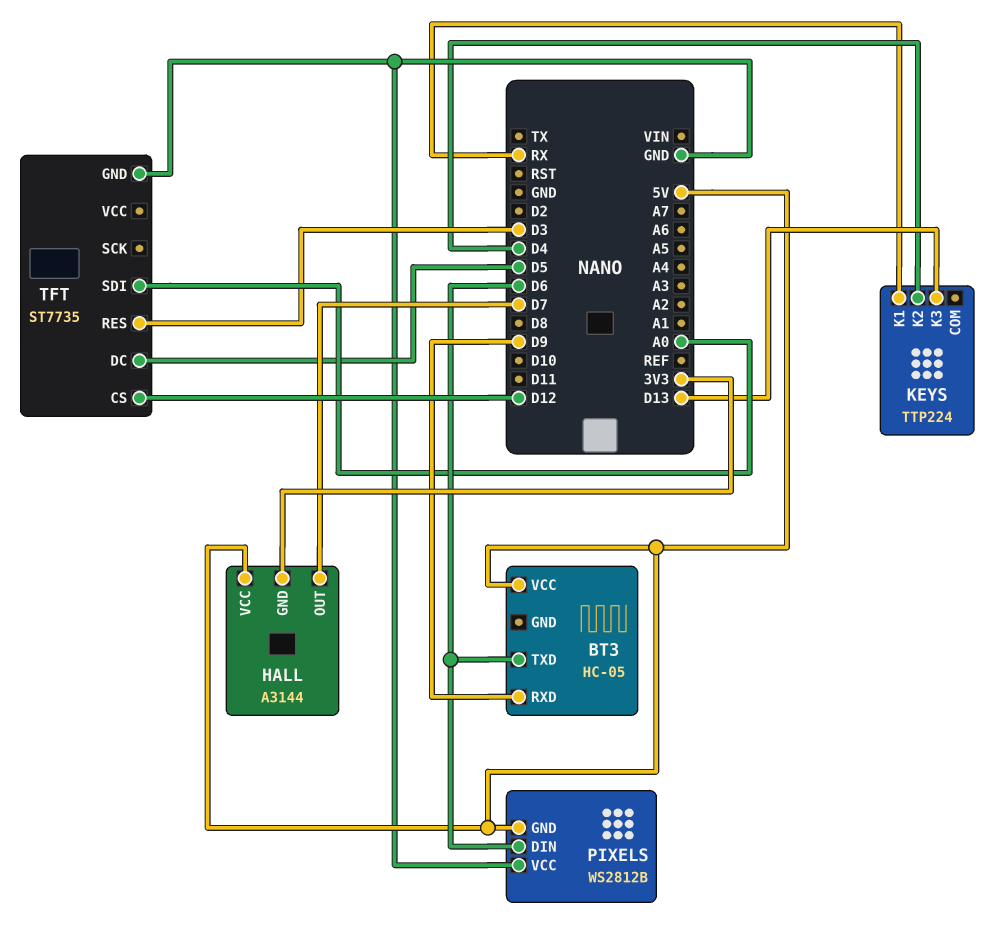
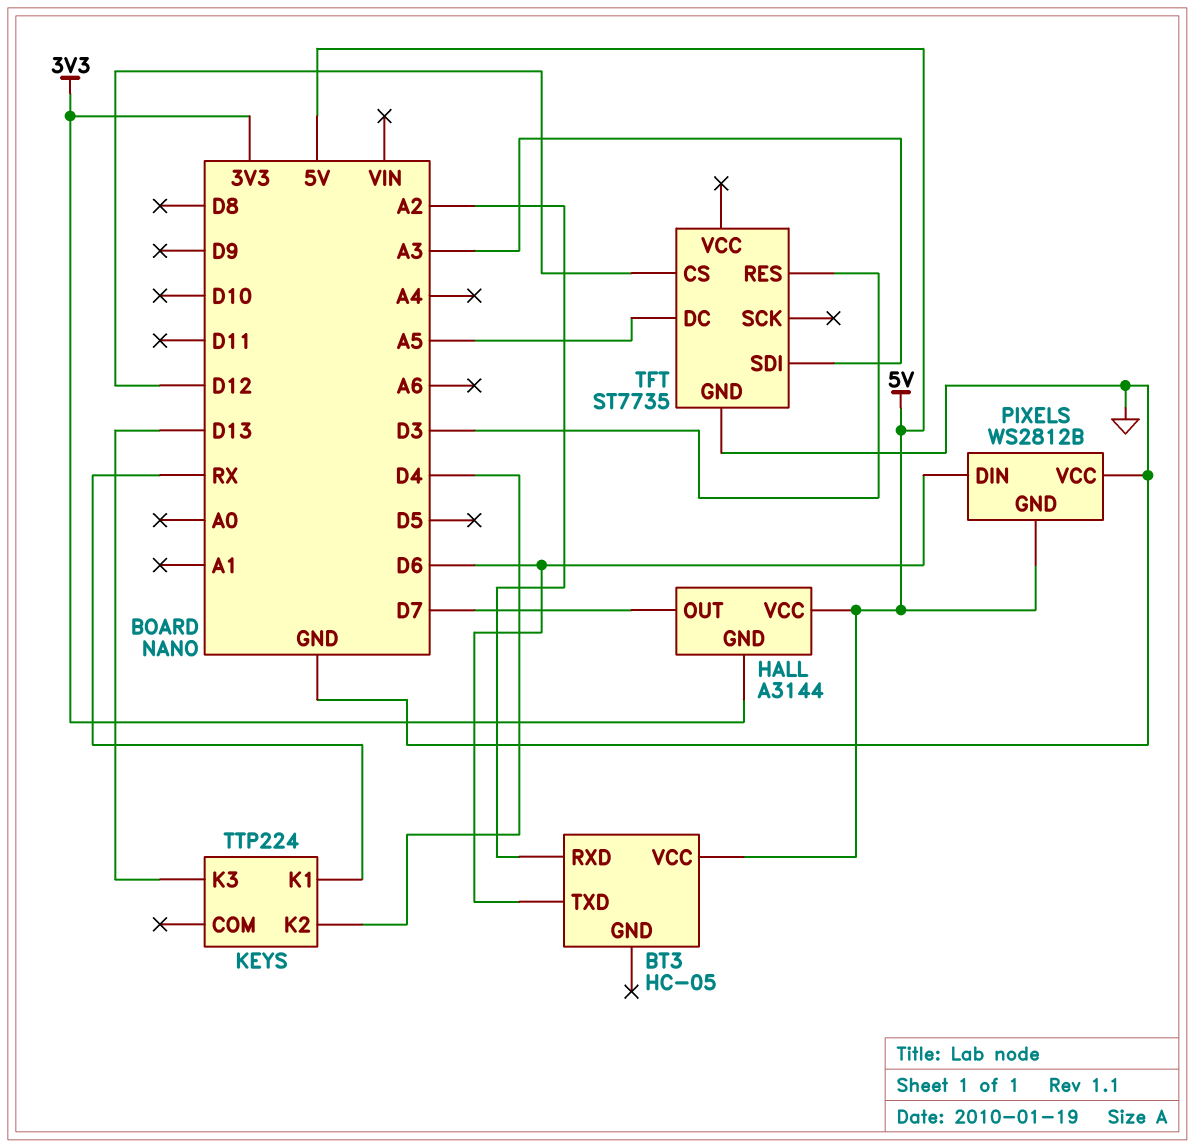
BT3 pin RXD: D9 -> A2
TFT pin DC: D5 -> A5
TFT pin SDI: A0 -> A3

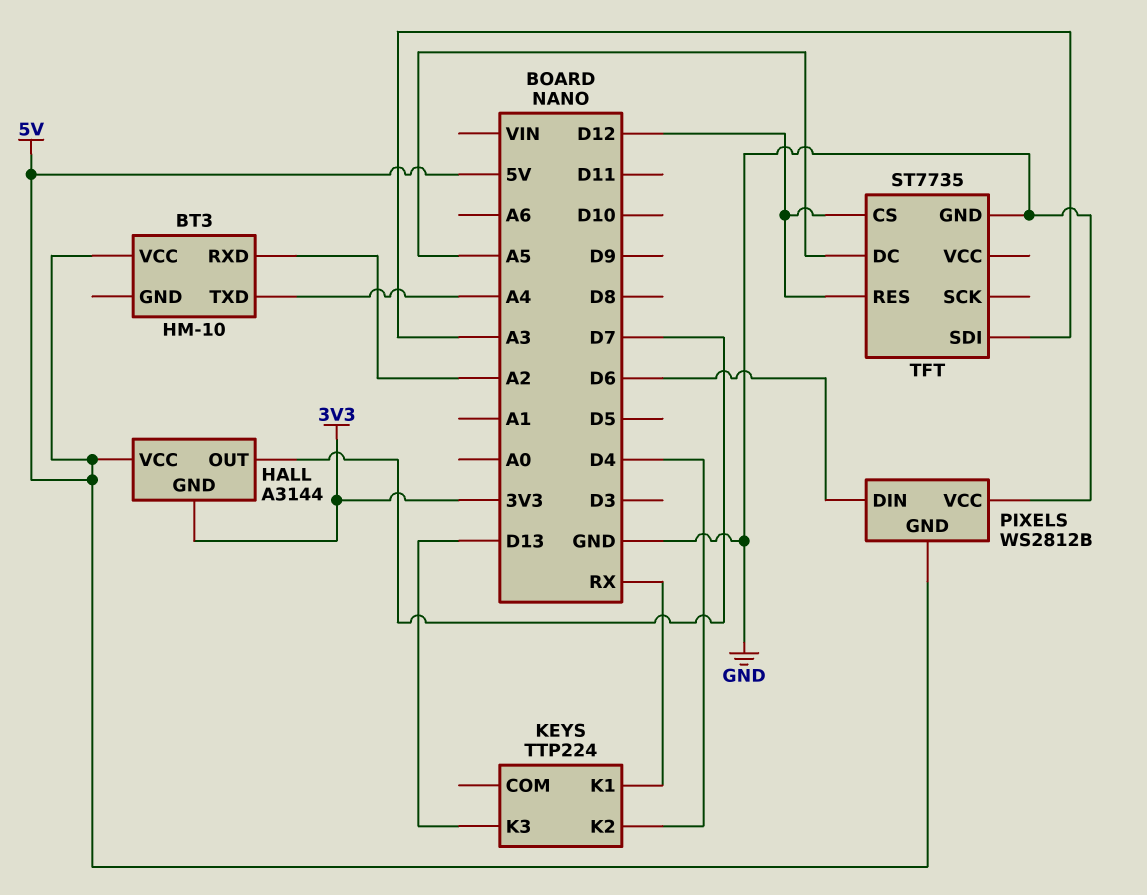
BT3: HC-05 -> HM-10
BT3 pin TXD: D6 -> A4
TFT pin RES: D3 -> D12

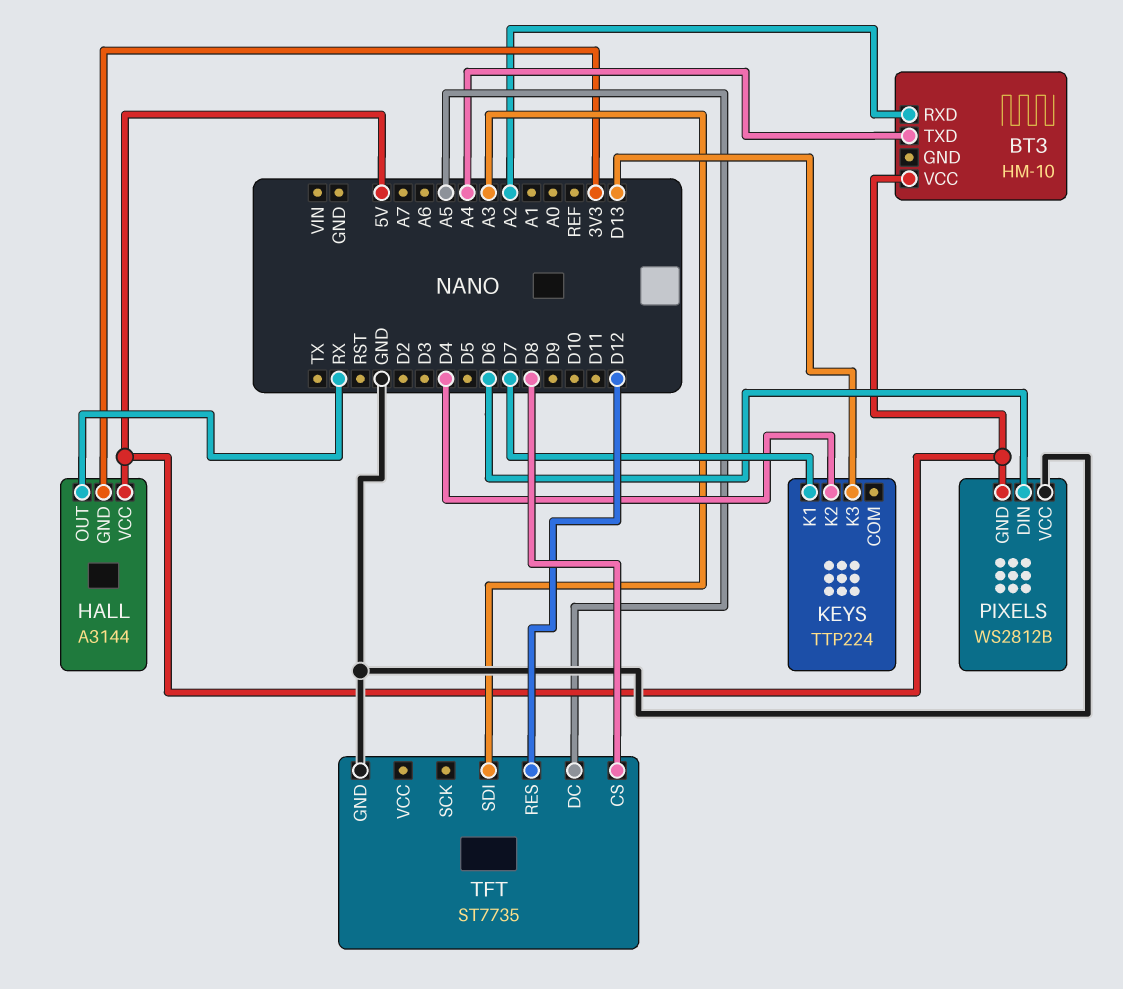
HALL pin OUT: D7 -> RX
KEYS pin K1: RX -> D7
TFT pin CS: D12 -> D8

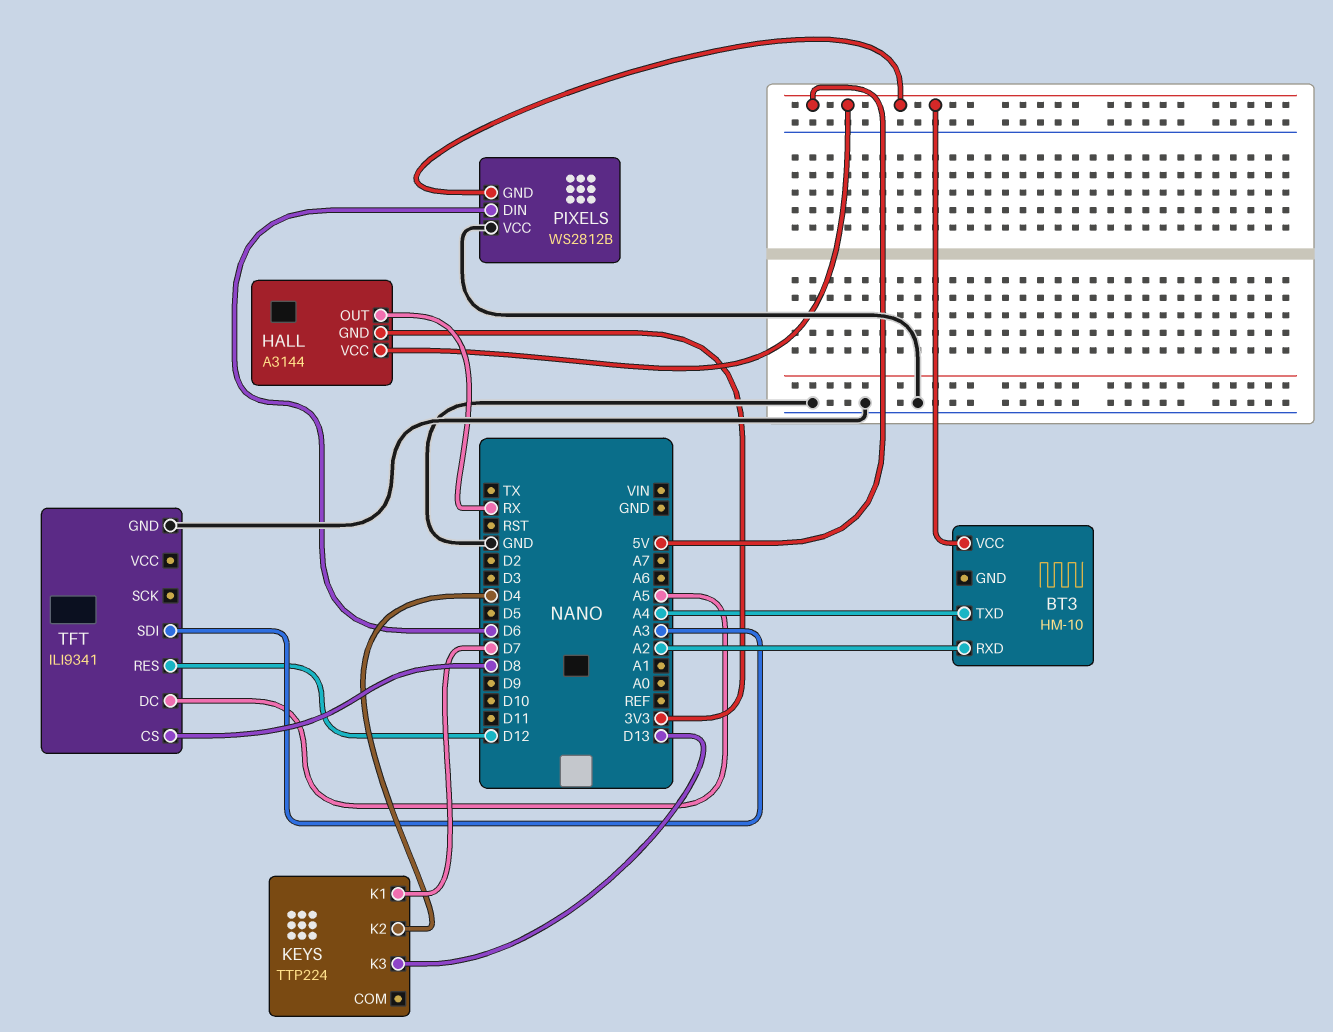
TFT: ST7735 -> ILI9341

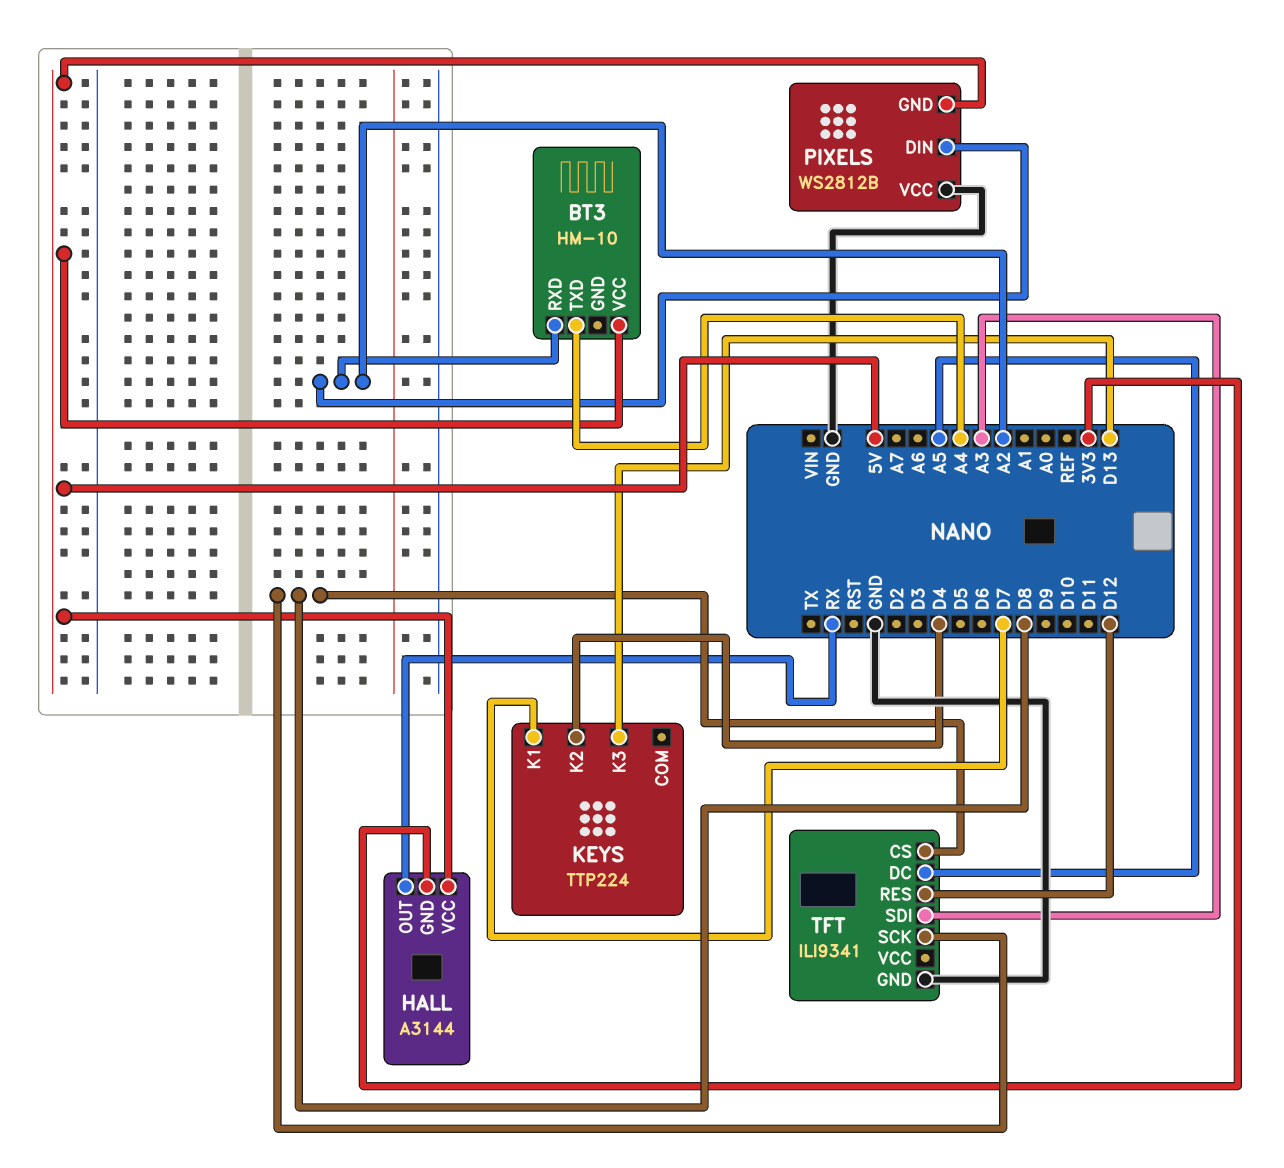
PIXELS pin DIN: D6 -> A2
TFT pin SCK: none -> D8

